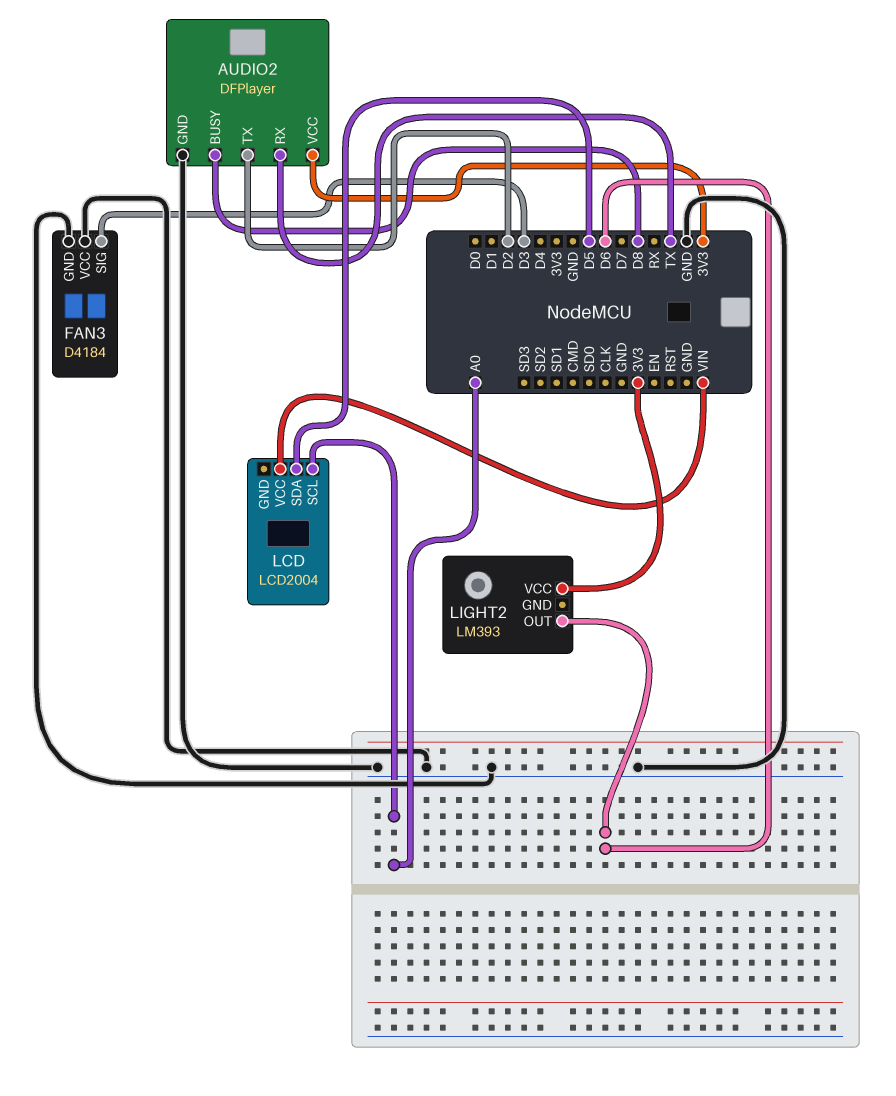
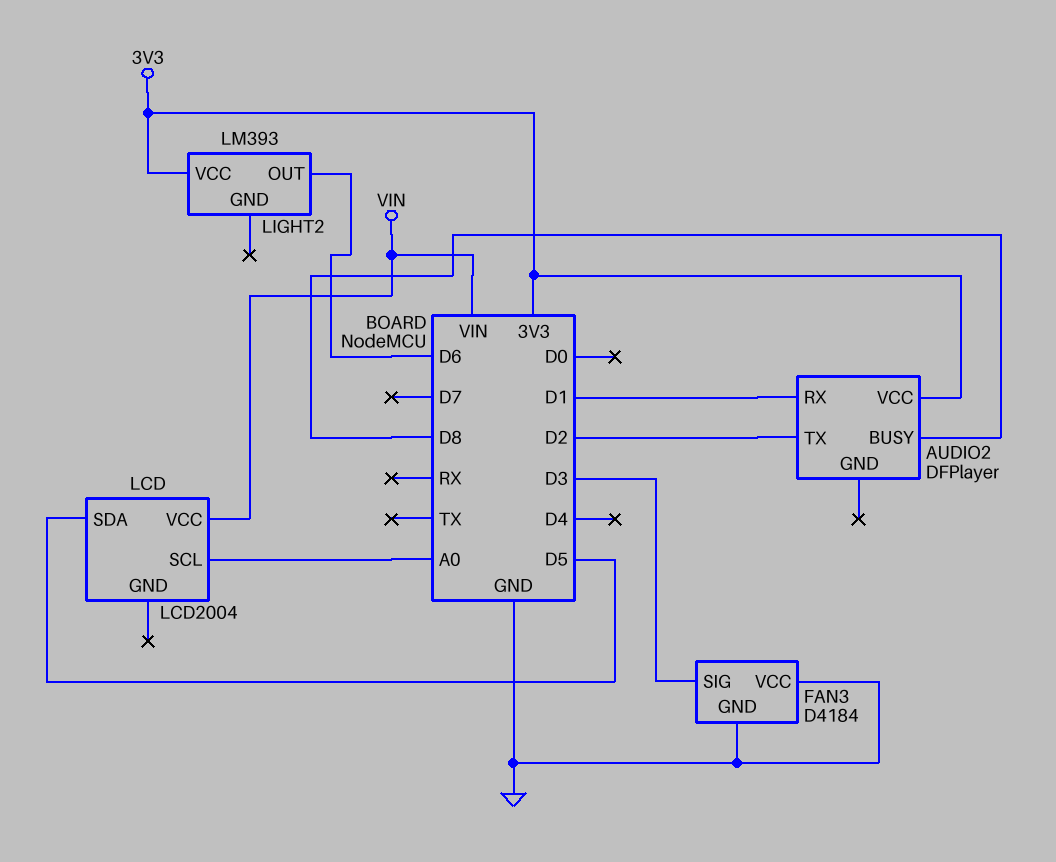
AUDIO2 pin GND: GND -> none
AUDIO2 pin RX: TX -> D1

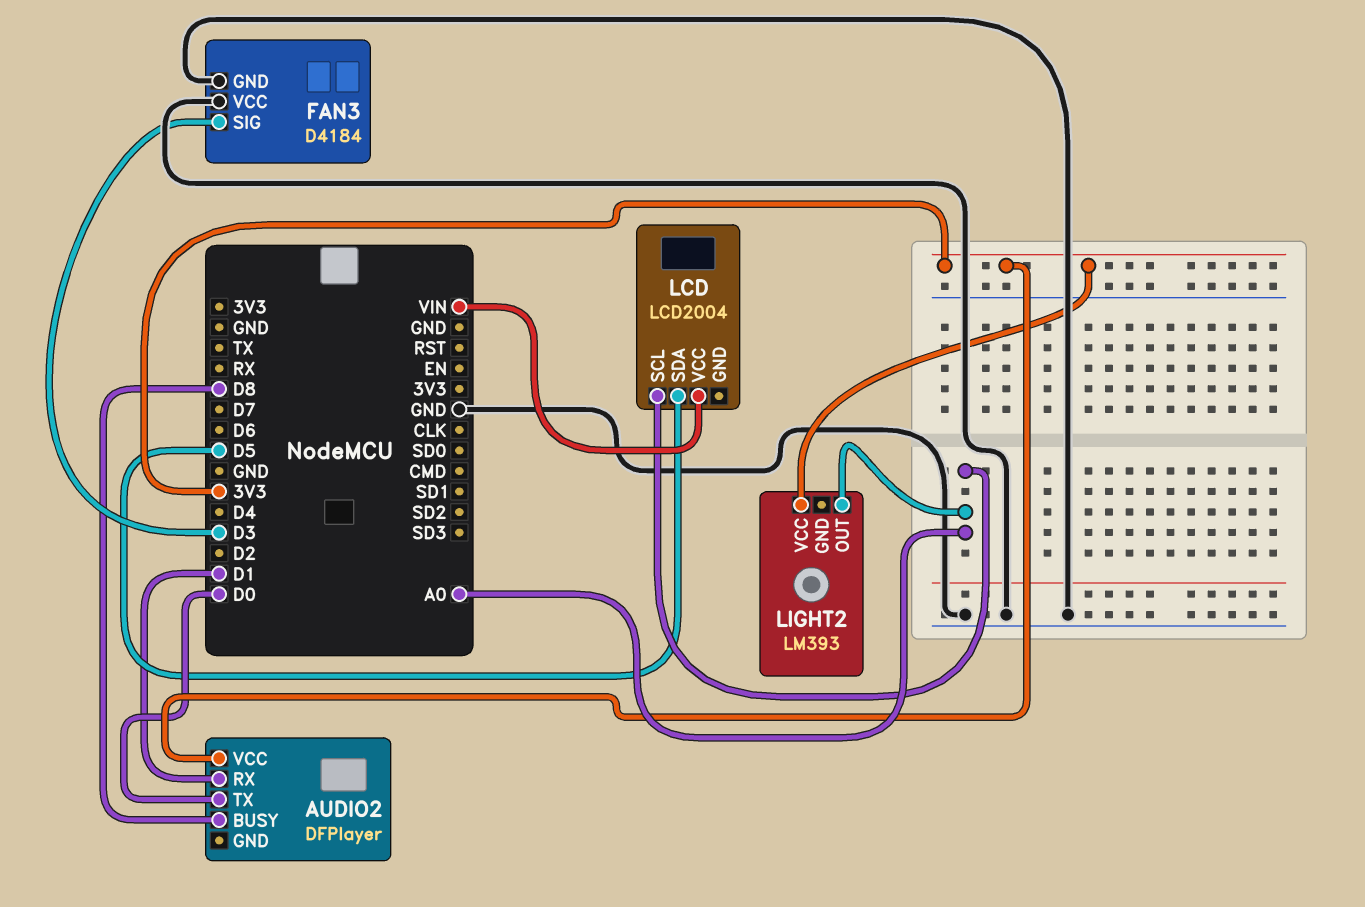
AUDIO2 pin TX: D2 -> D0
LIGHT2 pin OUT: D6 -> A0

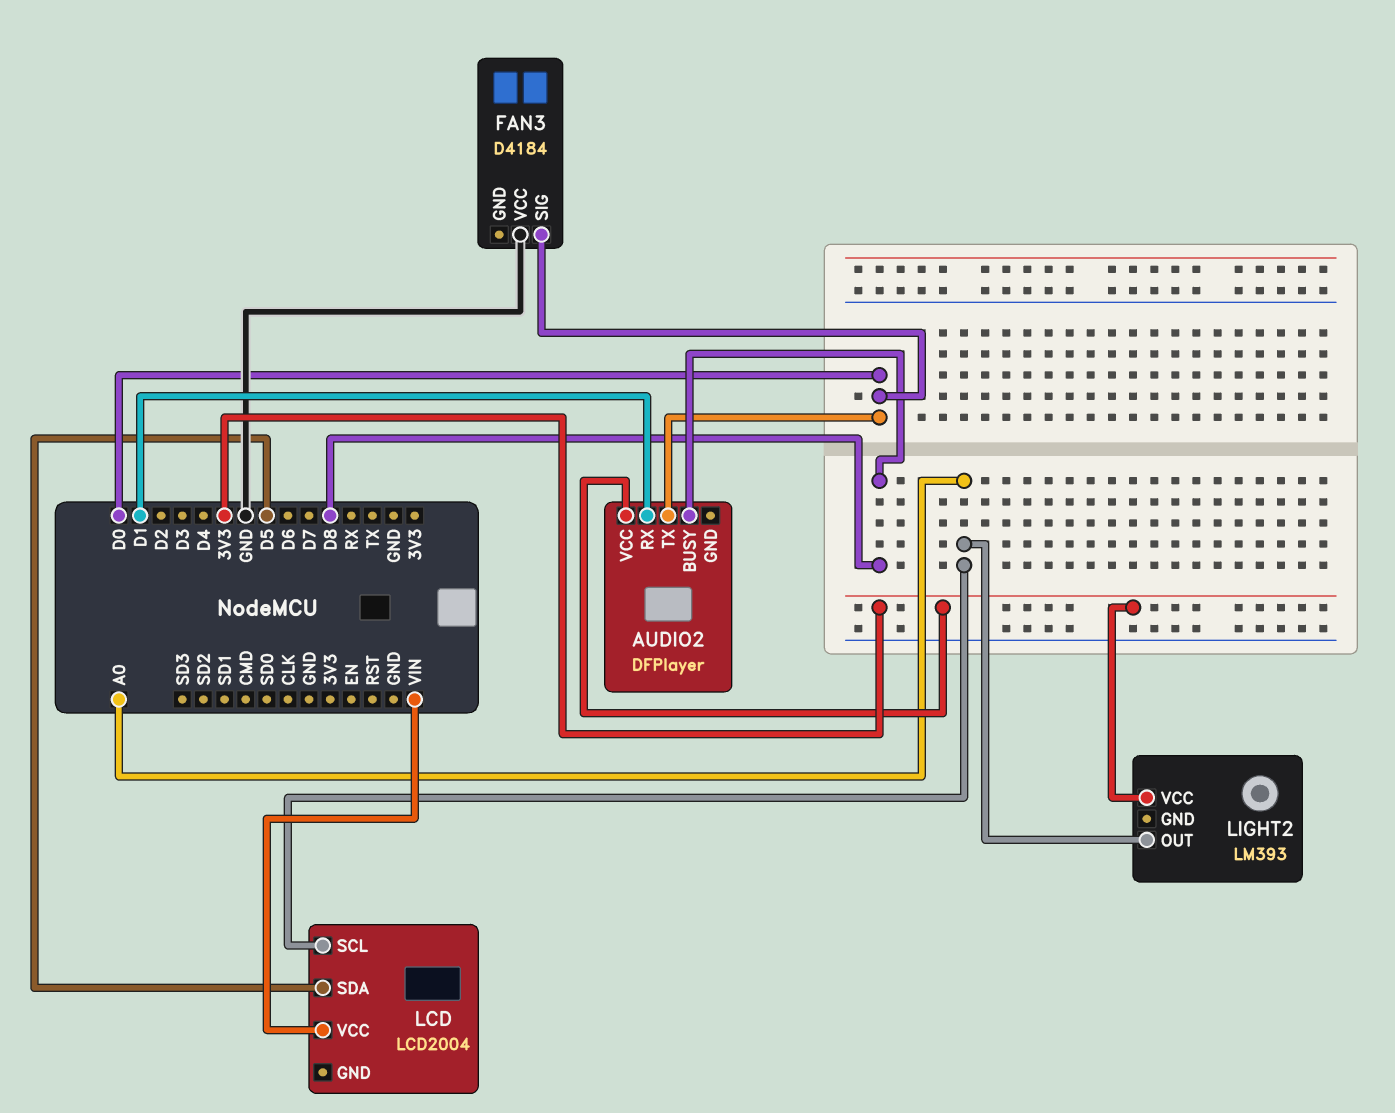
FAN3 pin GND: GND -> none
FAN3 pin SIG: D3 -> D0

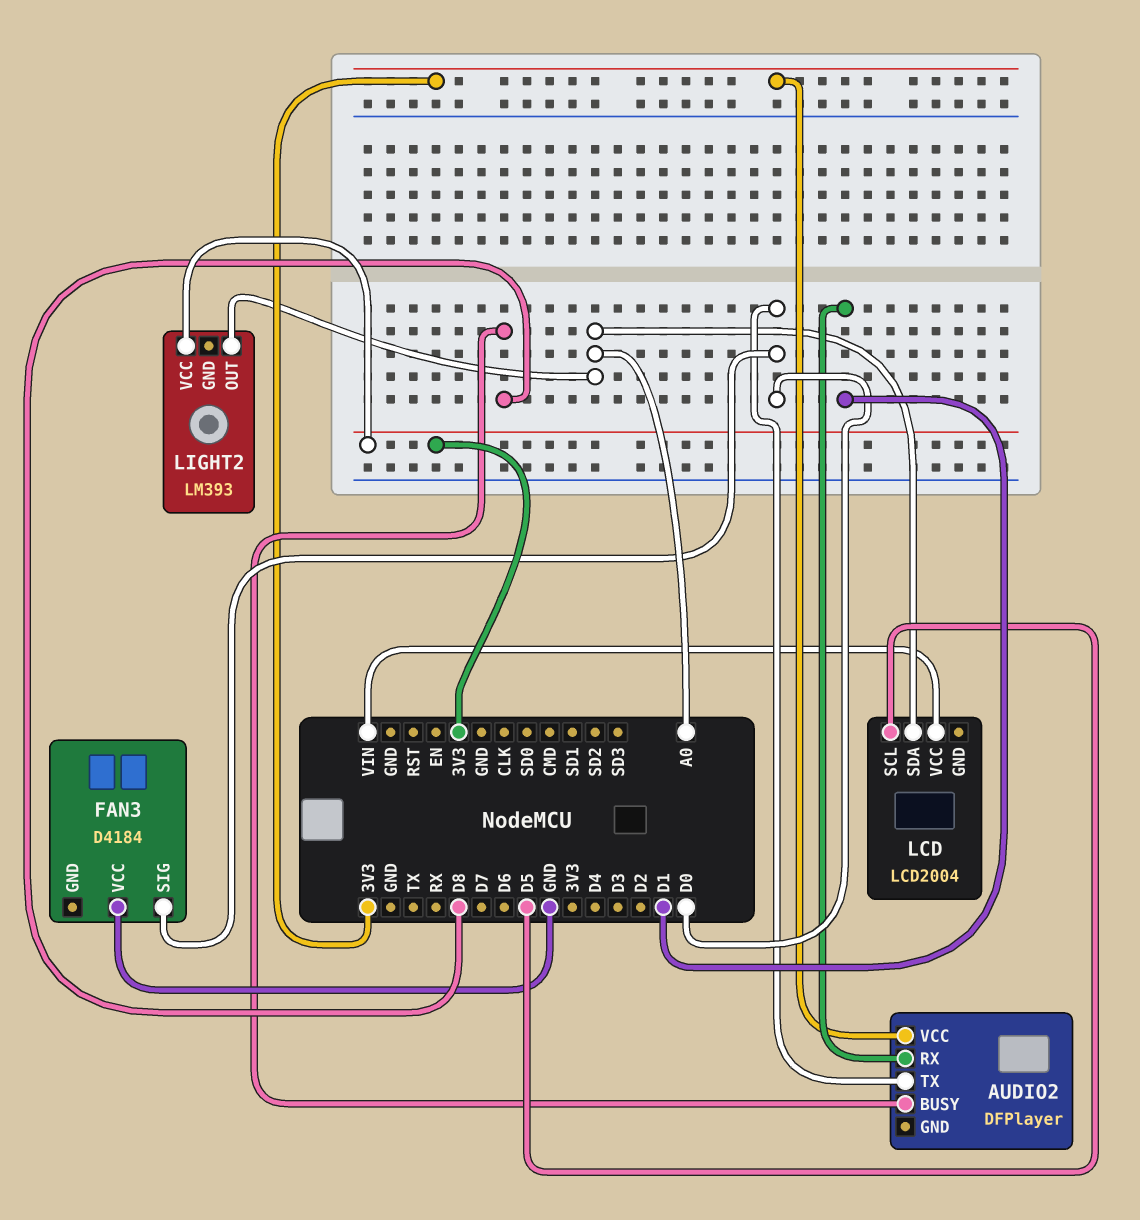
LCD pin SCL: A0 -> D5
LCD pin SDA: D5 -> A0

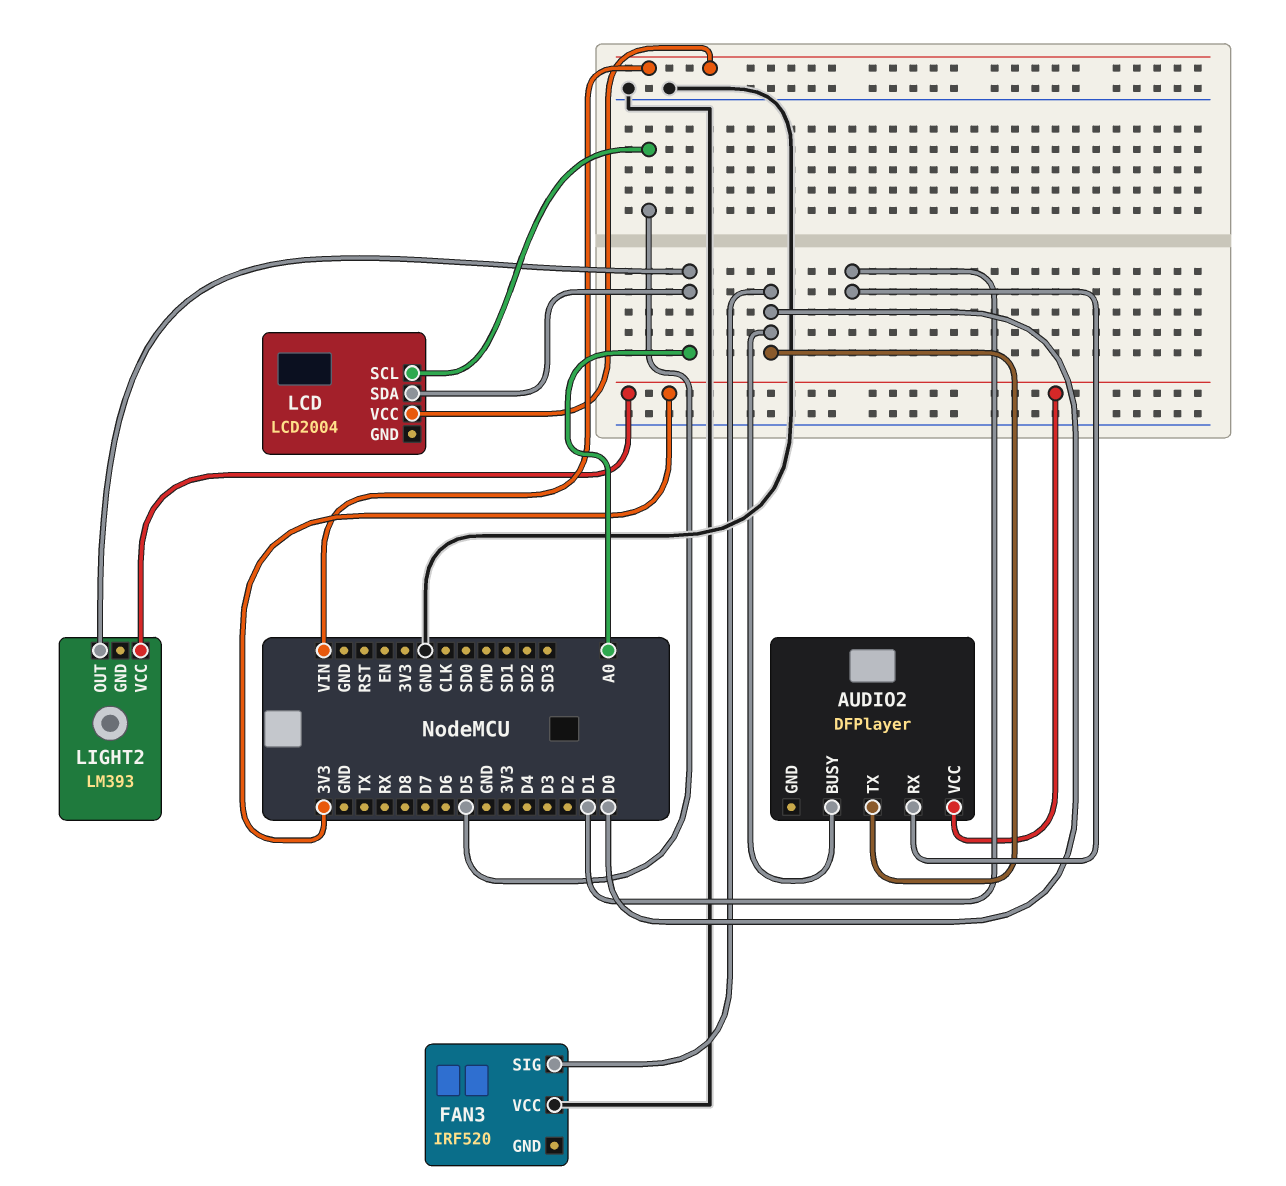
AUDIO2 pin BUSY: D8 -> D0
FAN3: D4184 -> IRF520

